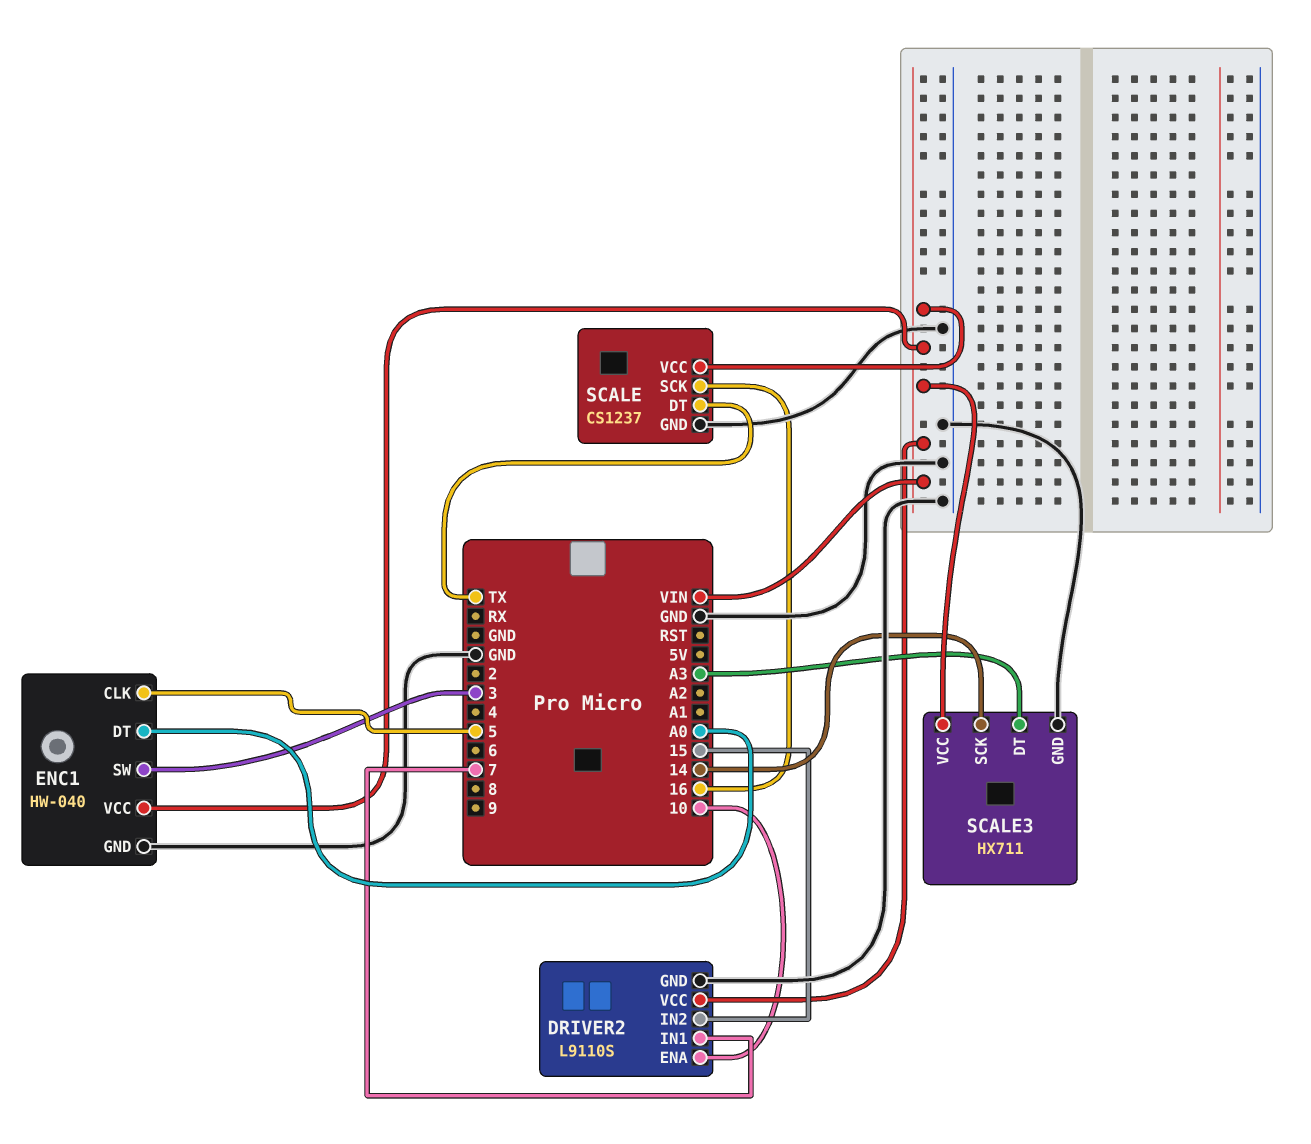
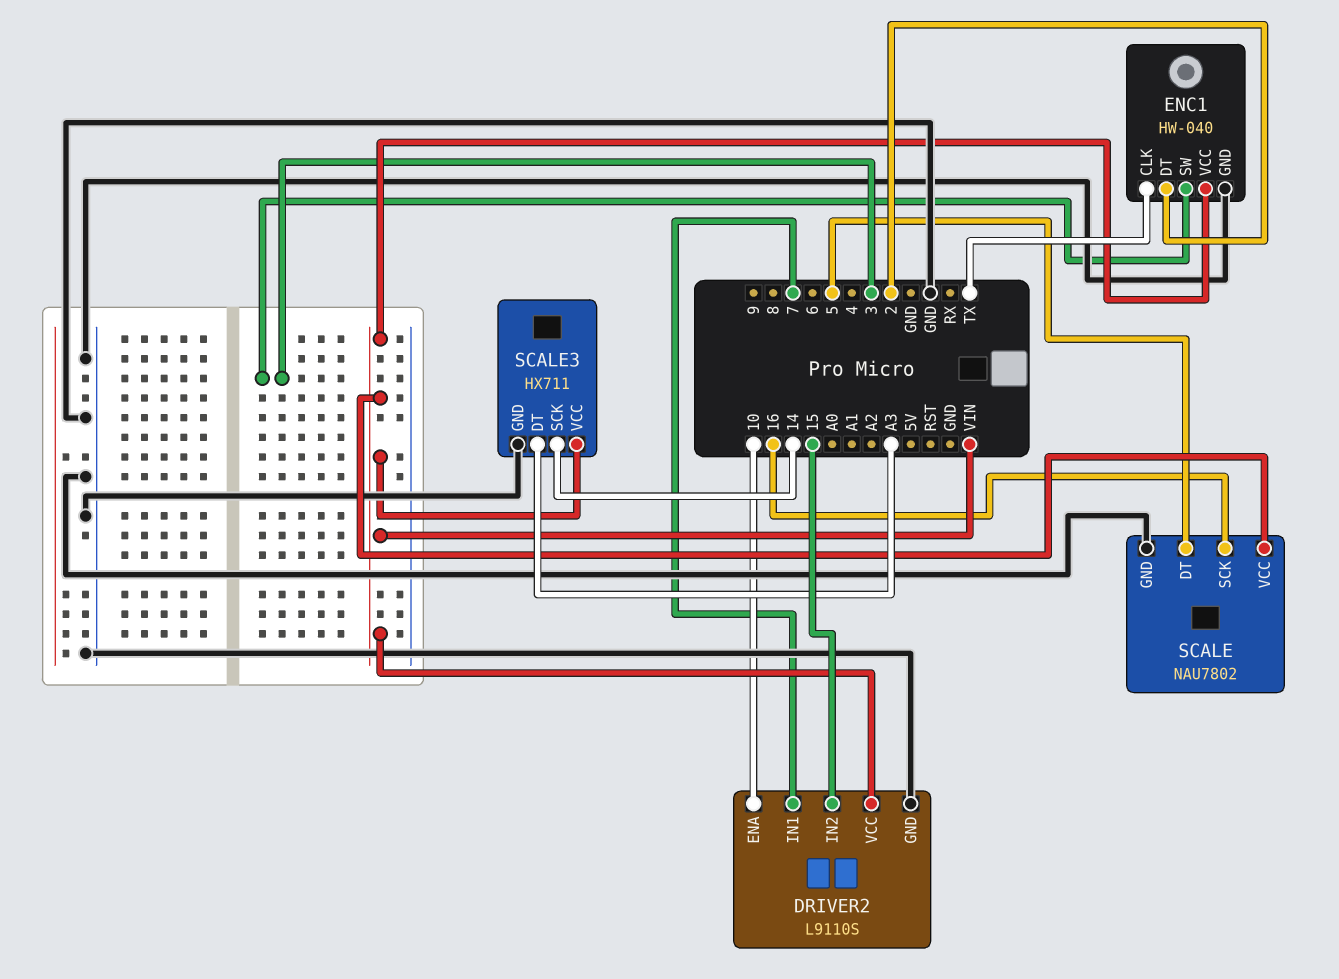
ENC1 pin CLK: 5 -> TX
ENC1 pin DT: A0 -> 2
SCALE: CS1237 -> NAU7802
SCALE pin DT: TX -> 5

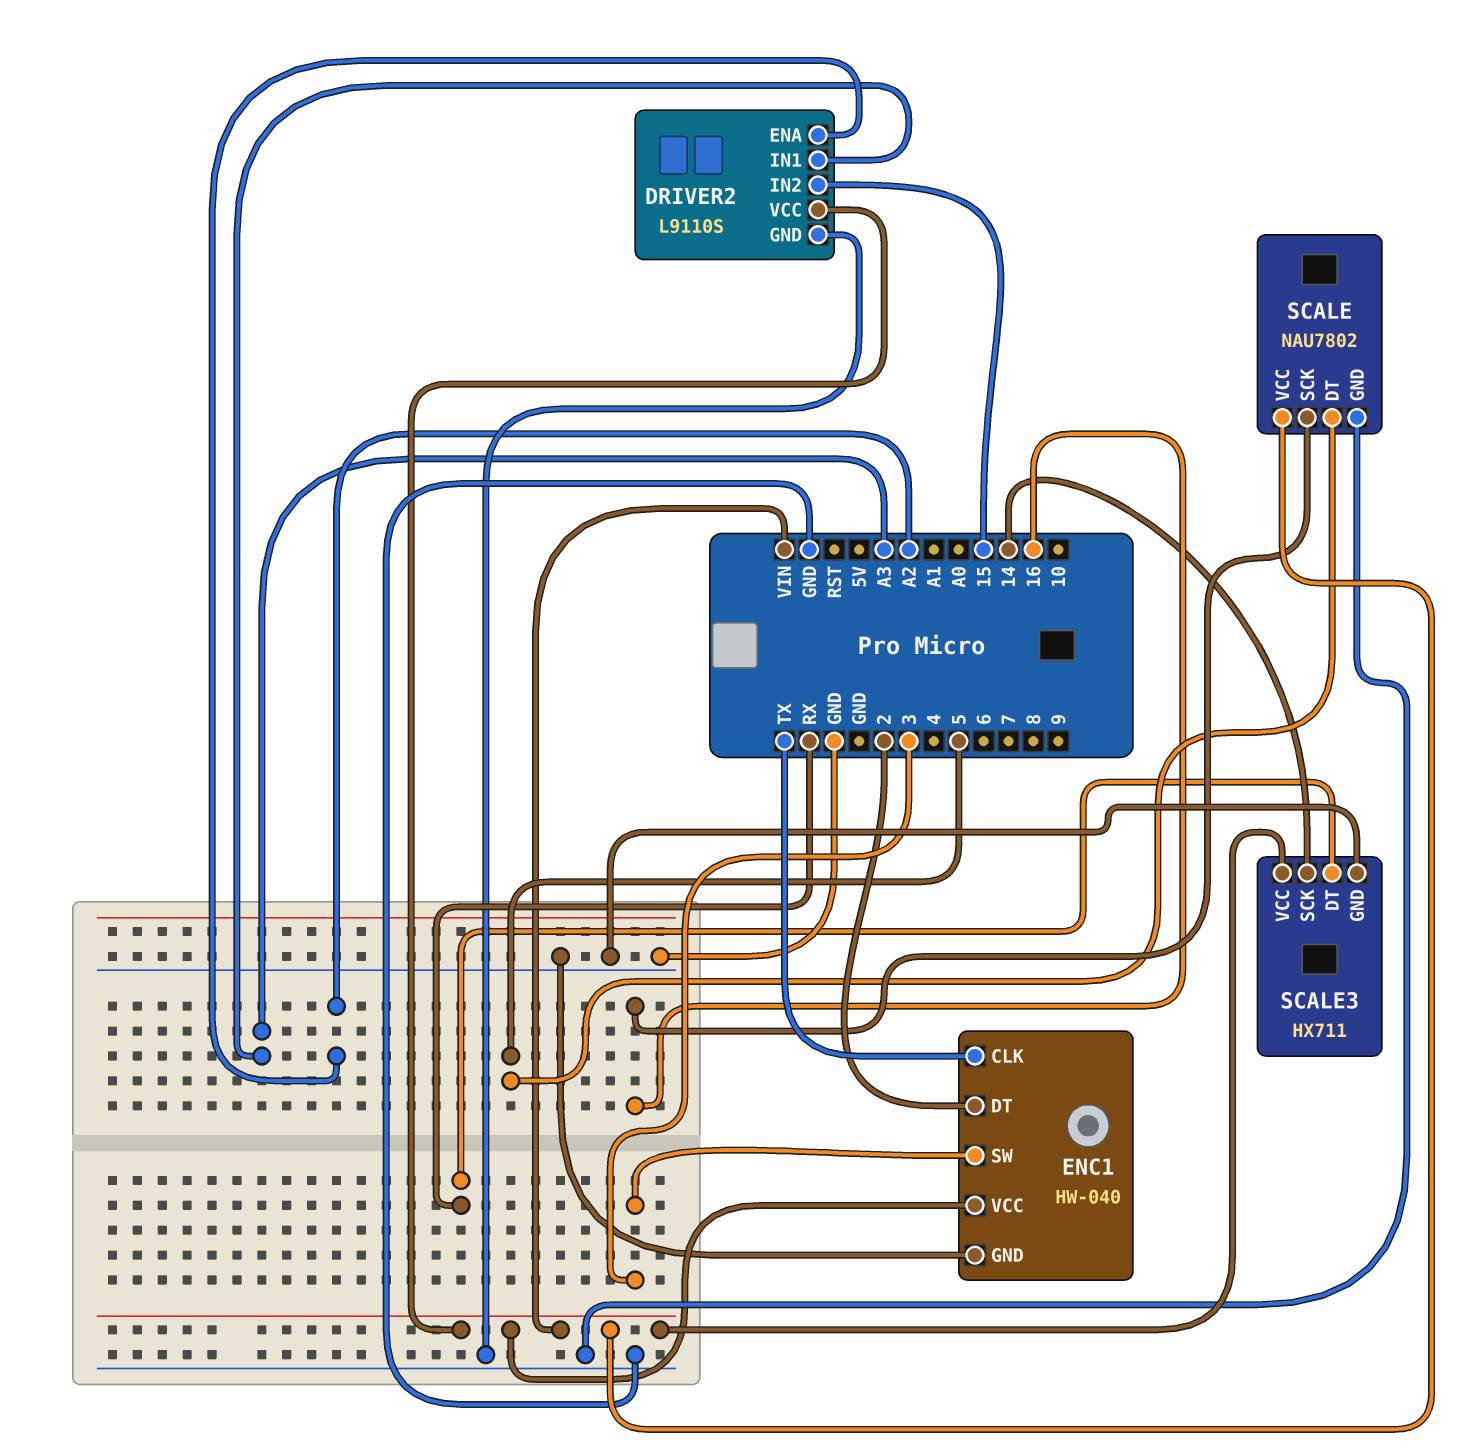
DRIVER2 pin ENA: 10 -> A2
DRIVER2 pin IN1: 7 -> A3
SCALE3 pin DT: A3 -> RX

